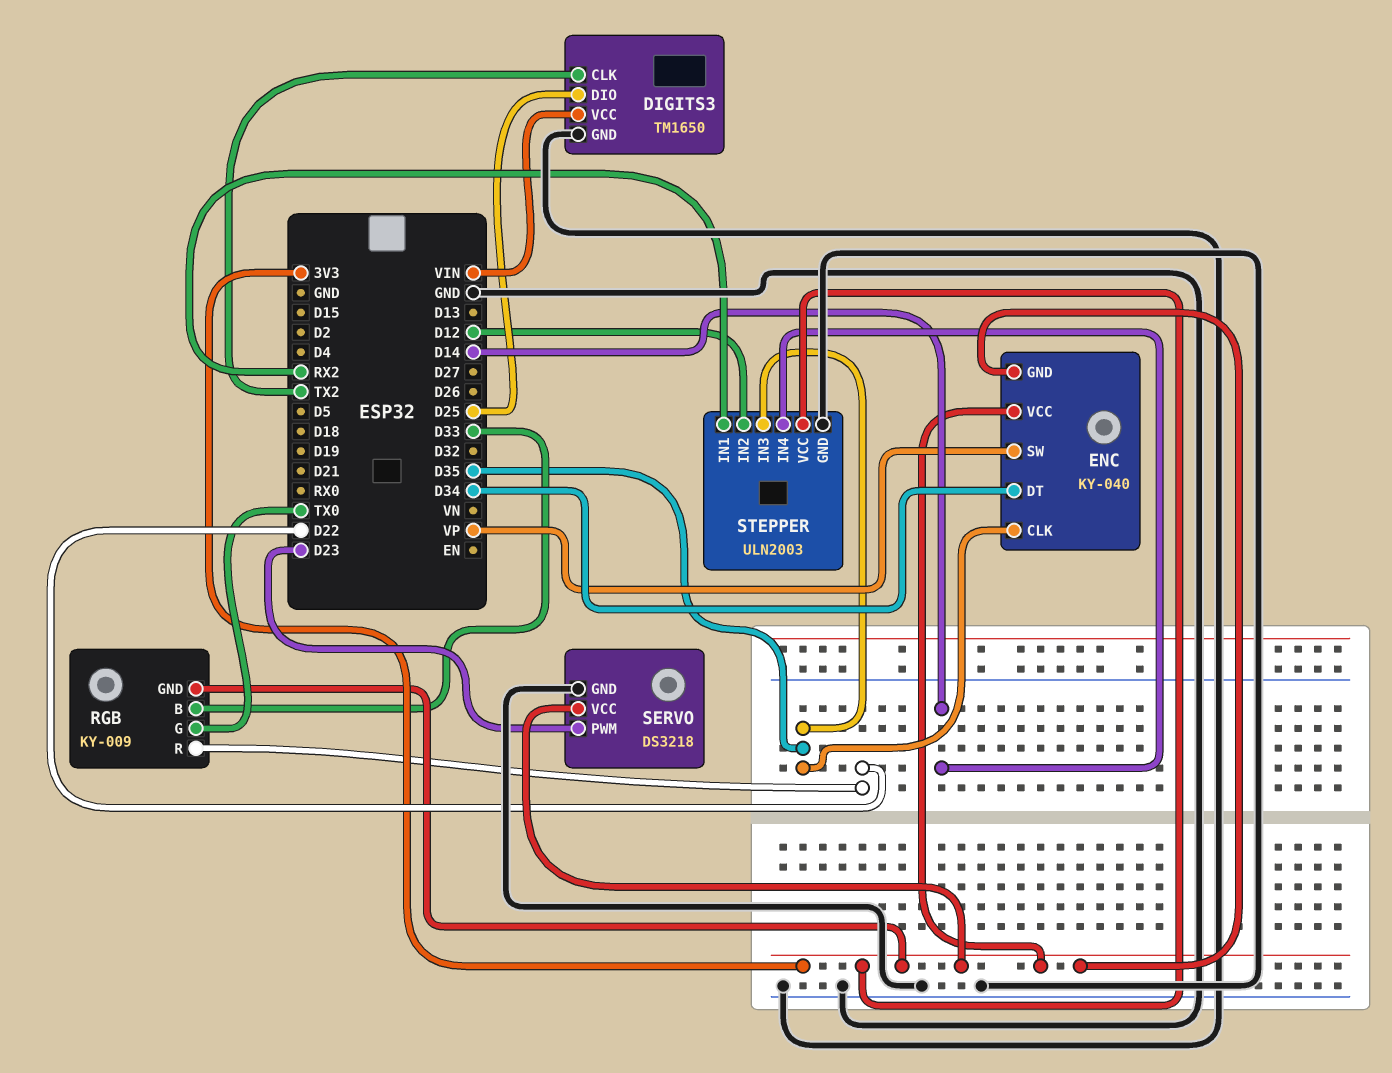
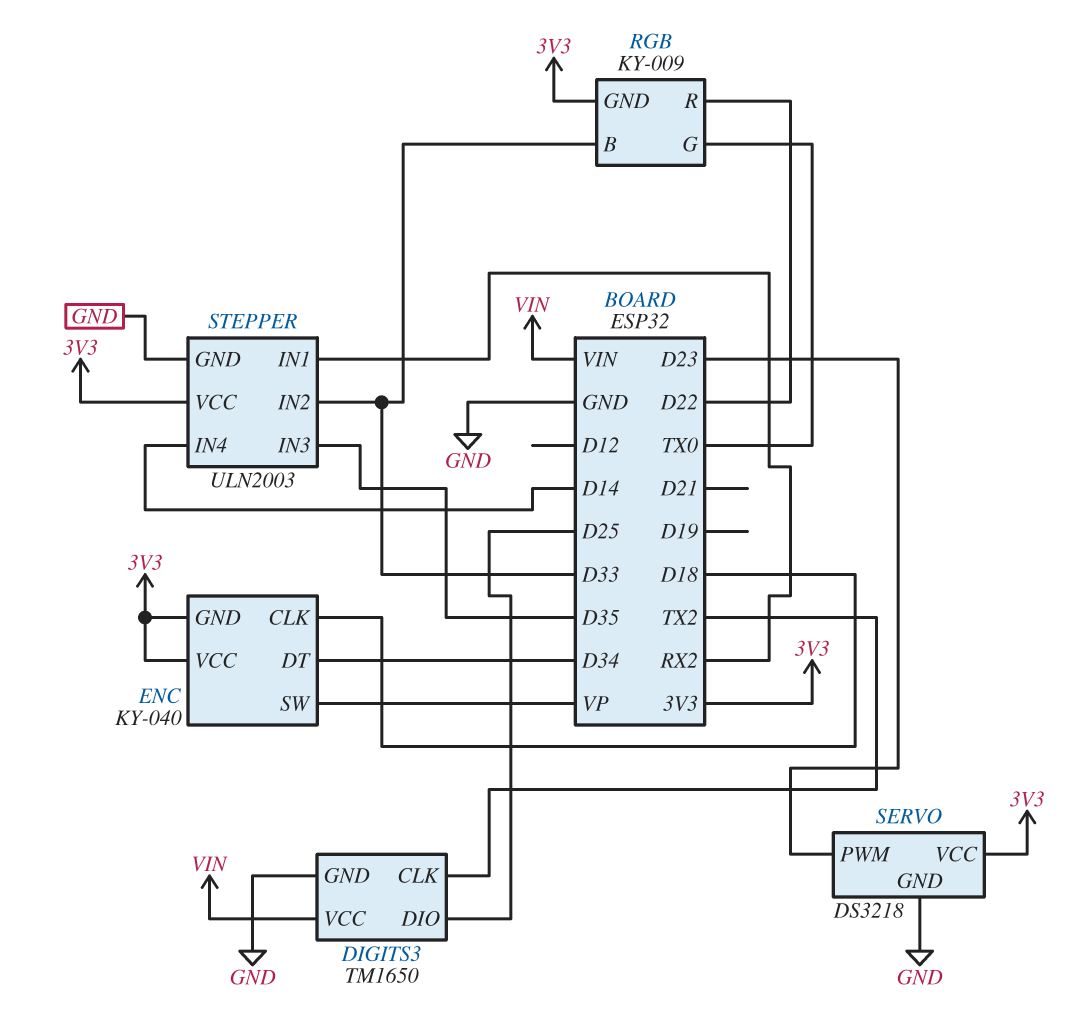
ENC pin CLK: D35 -> D18
STEPPER pin IN2: D12 -> D33

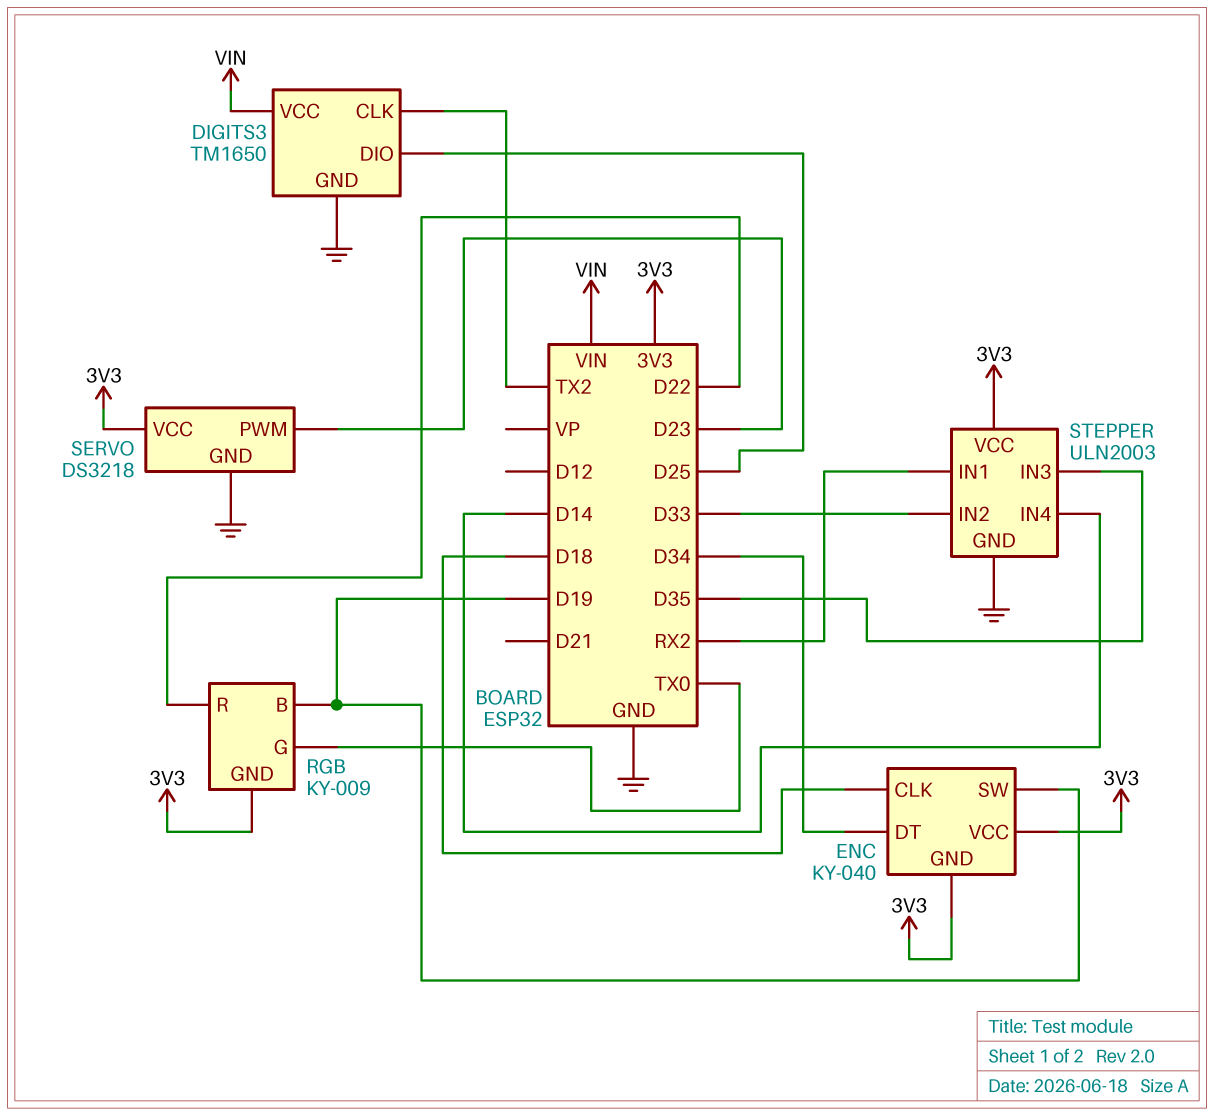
ENC pin SW: VP -> D19
RGB pin B: D33 -> D19

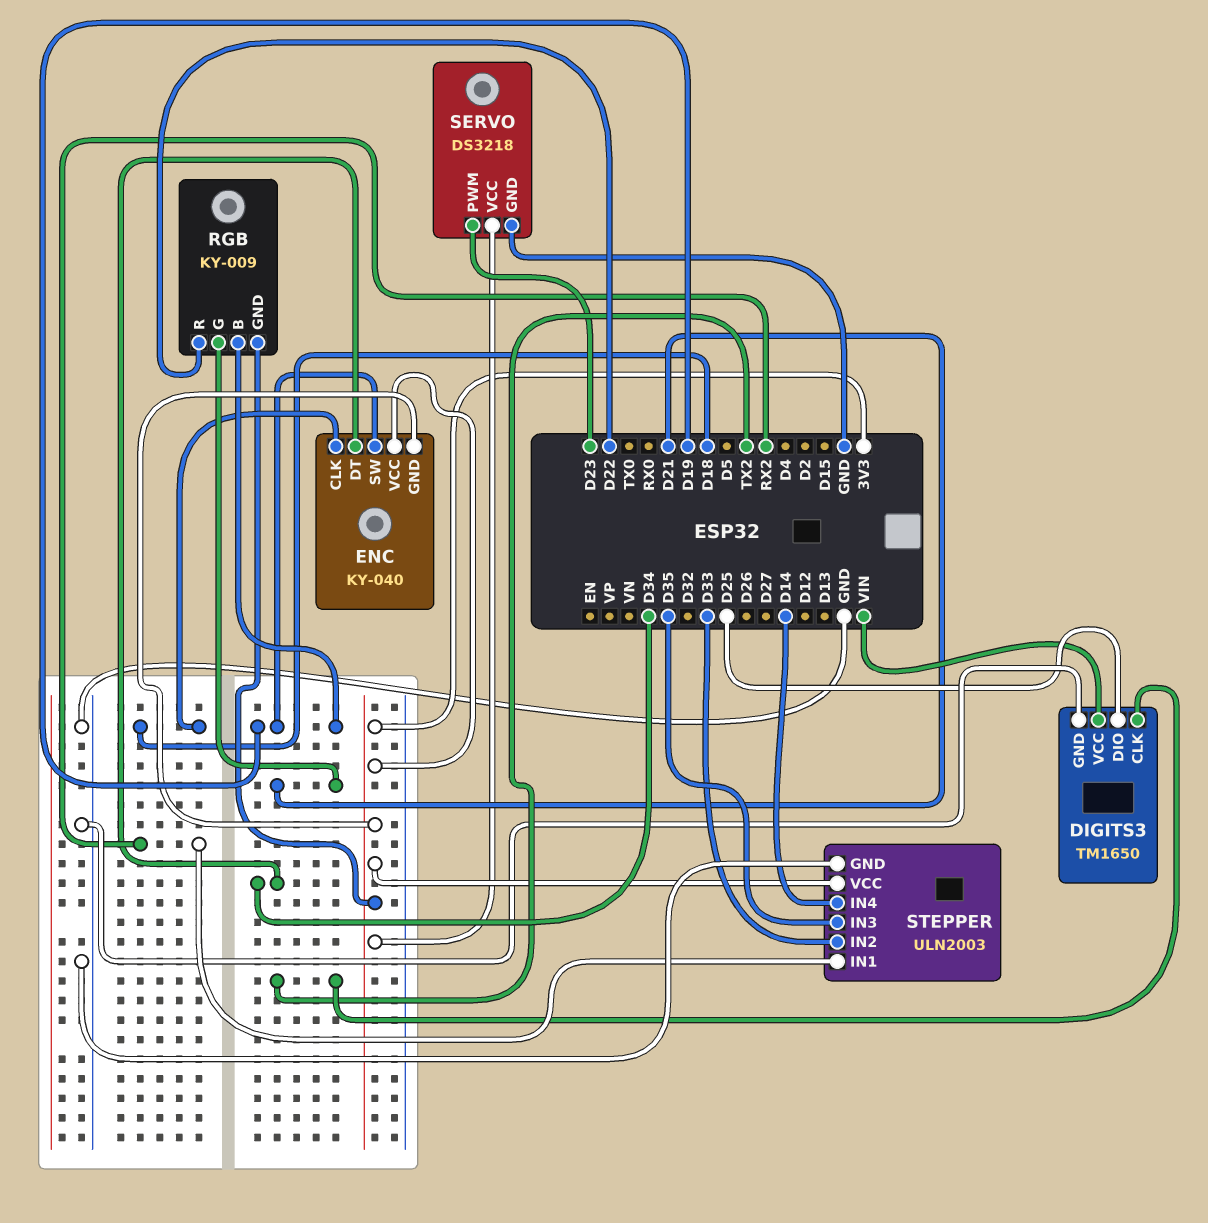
RGB pin G: TX0 -> D21

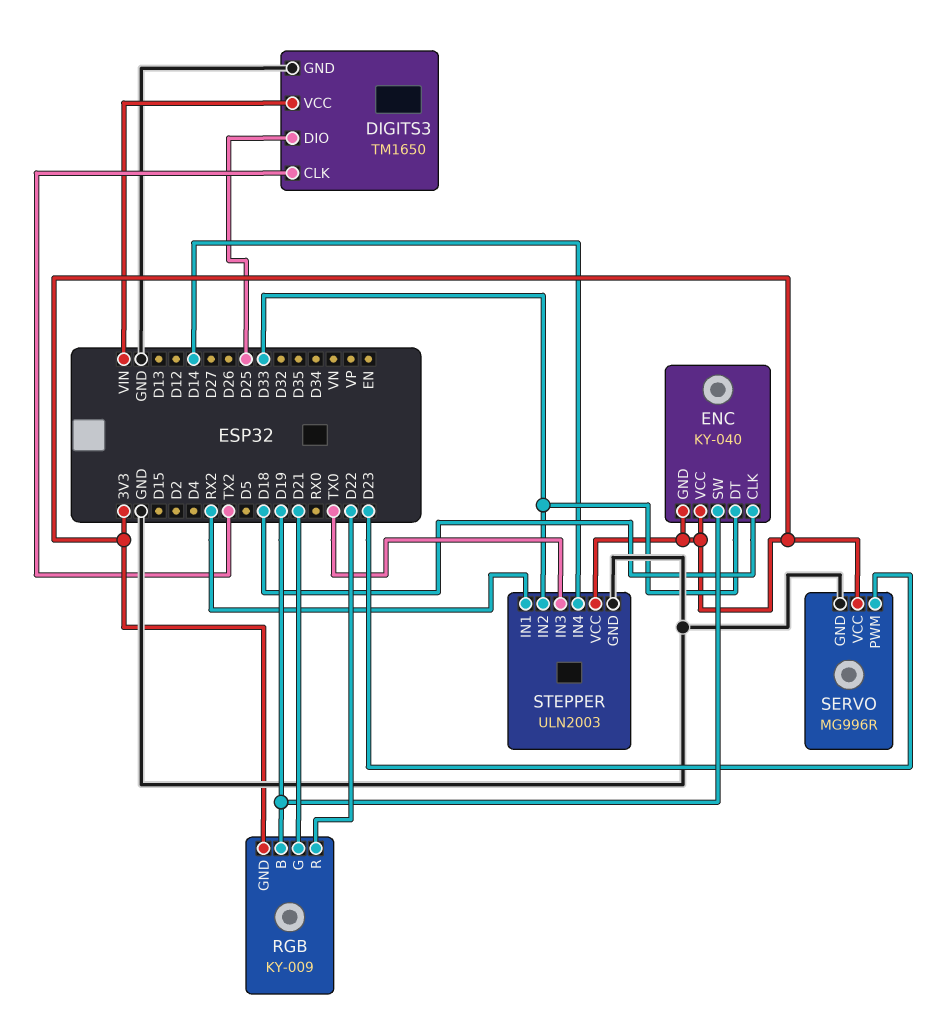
ENC pin DT: D34 -> D33
SERVO: DS3218 -> MG996R
STEPPER pin IN3: D35 -> TX0

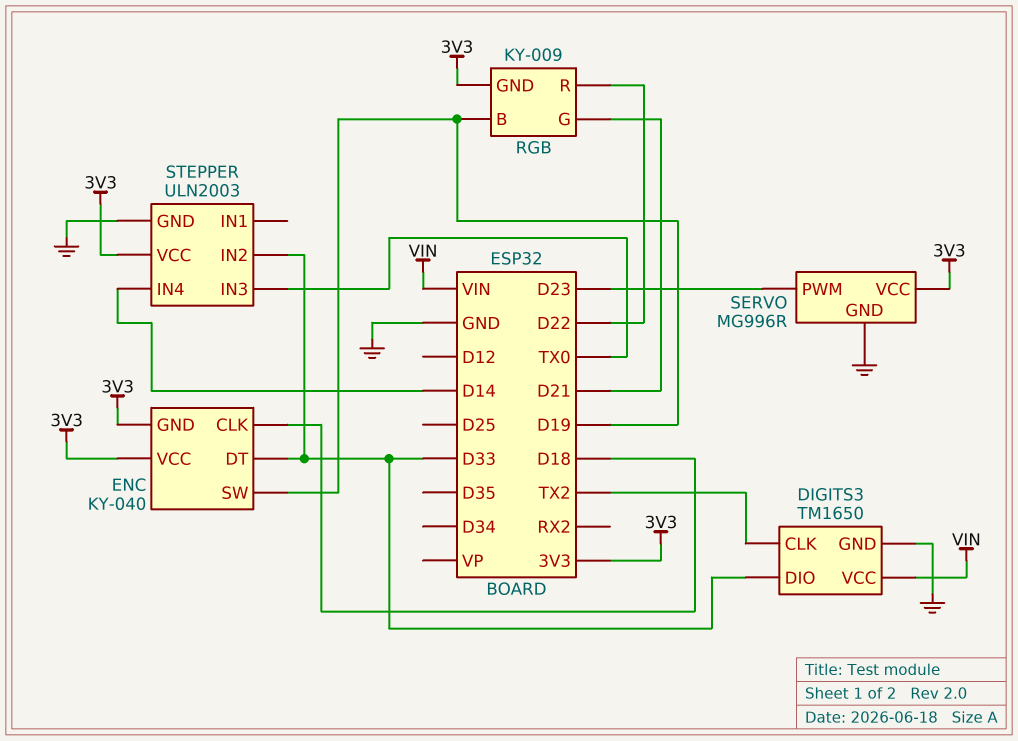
DIGITS3 pin DIO: D25 -> D33
STEPPER pin IN1: RX2 -> none

